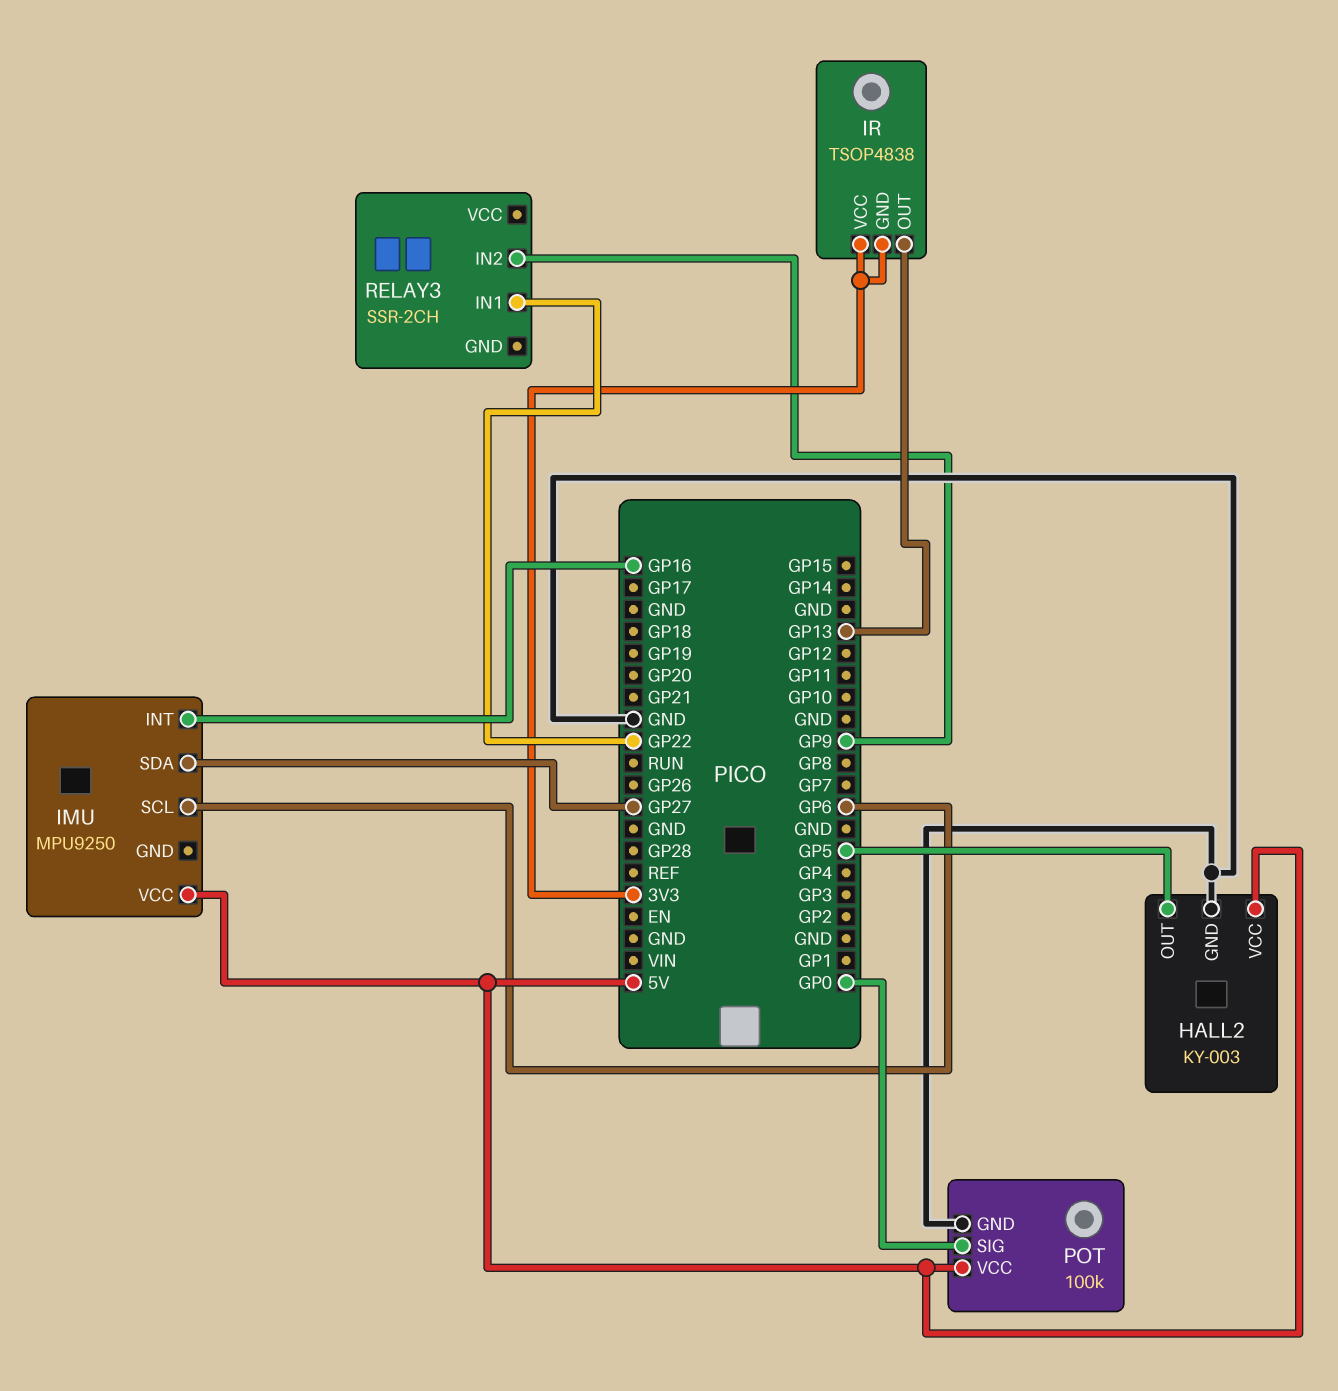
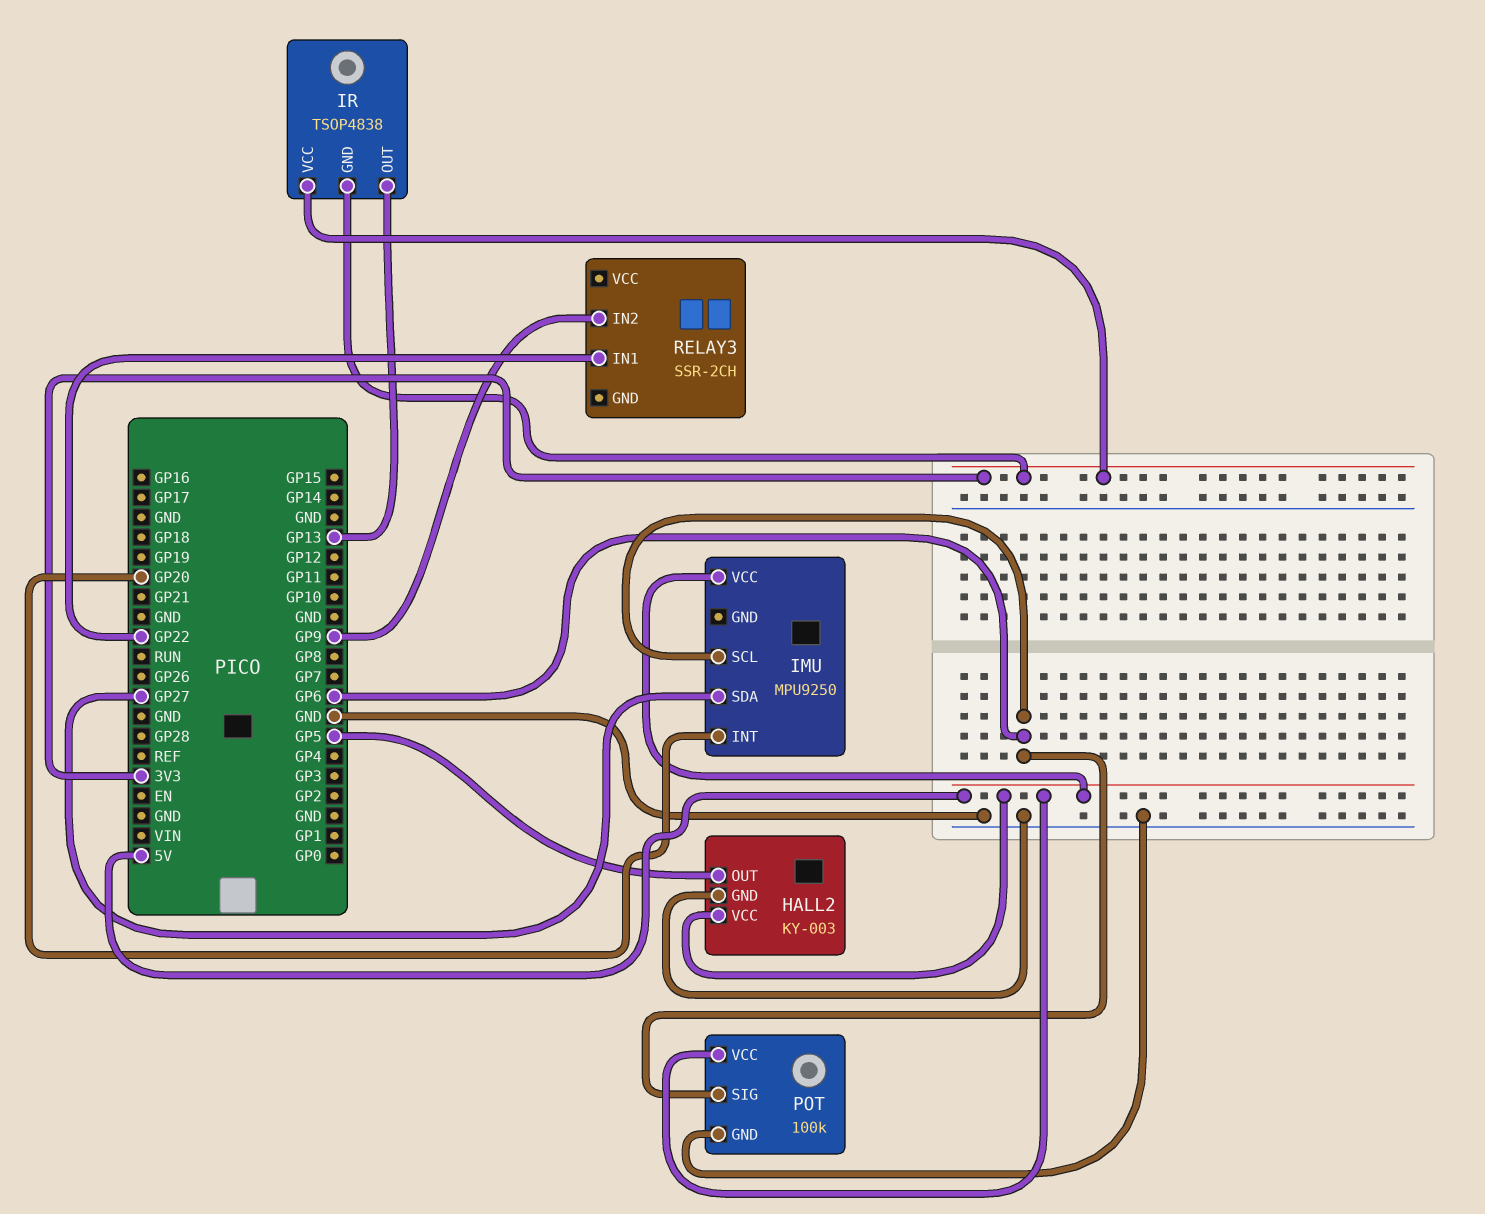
IMU pin INT: GP16 -> GP20
POT pin SIG: GP0 -> GP6

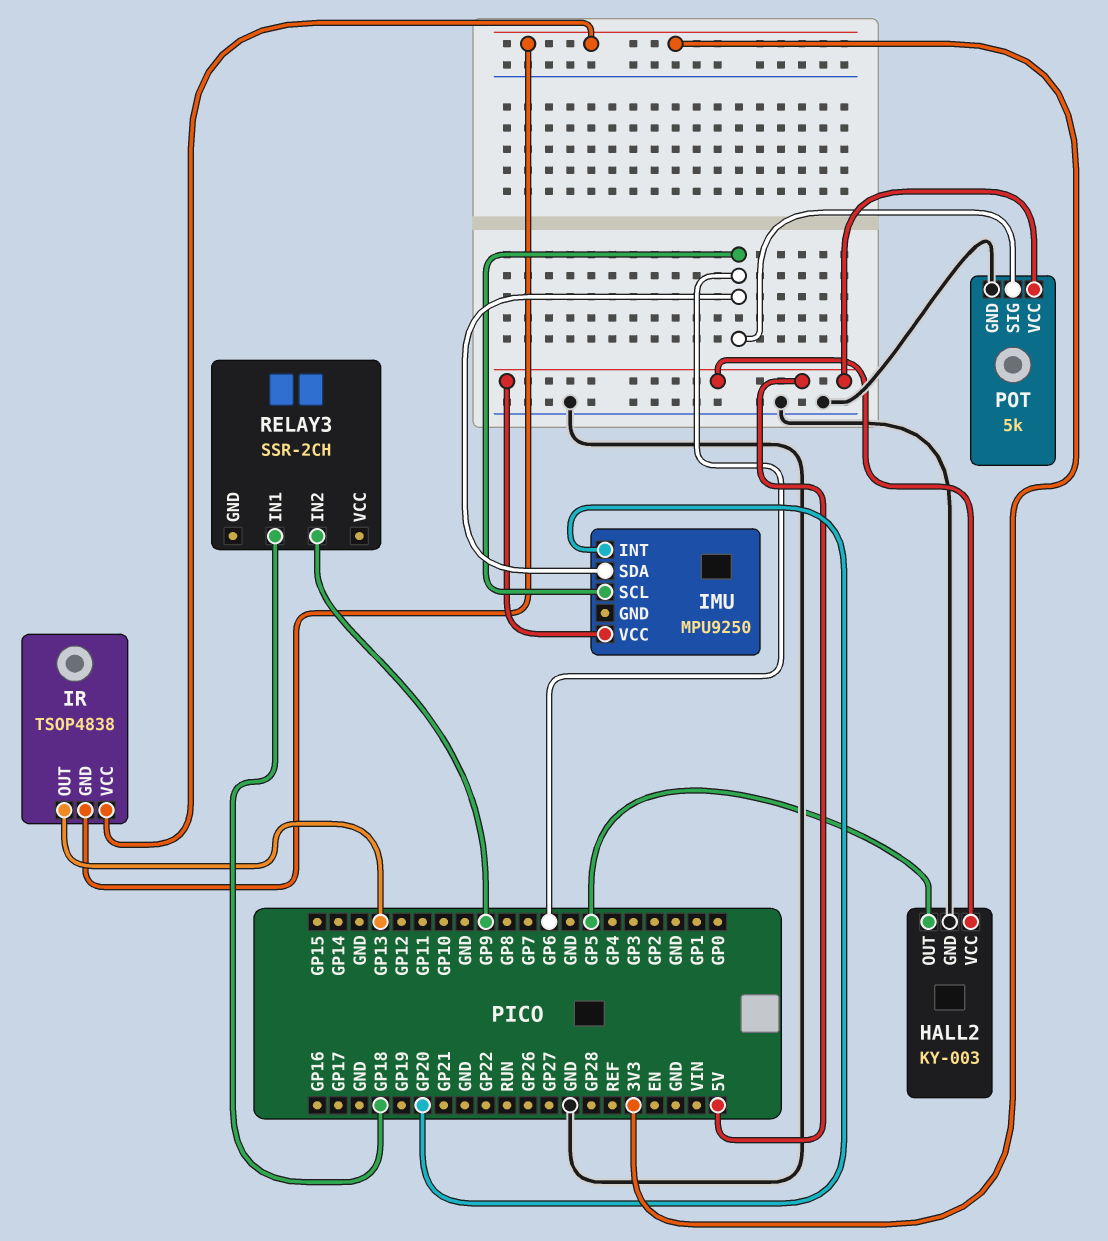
IMU pin SDA: GP27 -> GP6
POT: 100k -> 5k
RELAY3 pin IN1: GP22 -> GP18

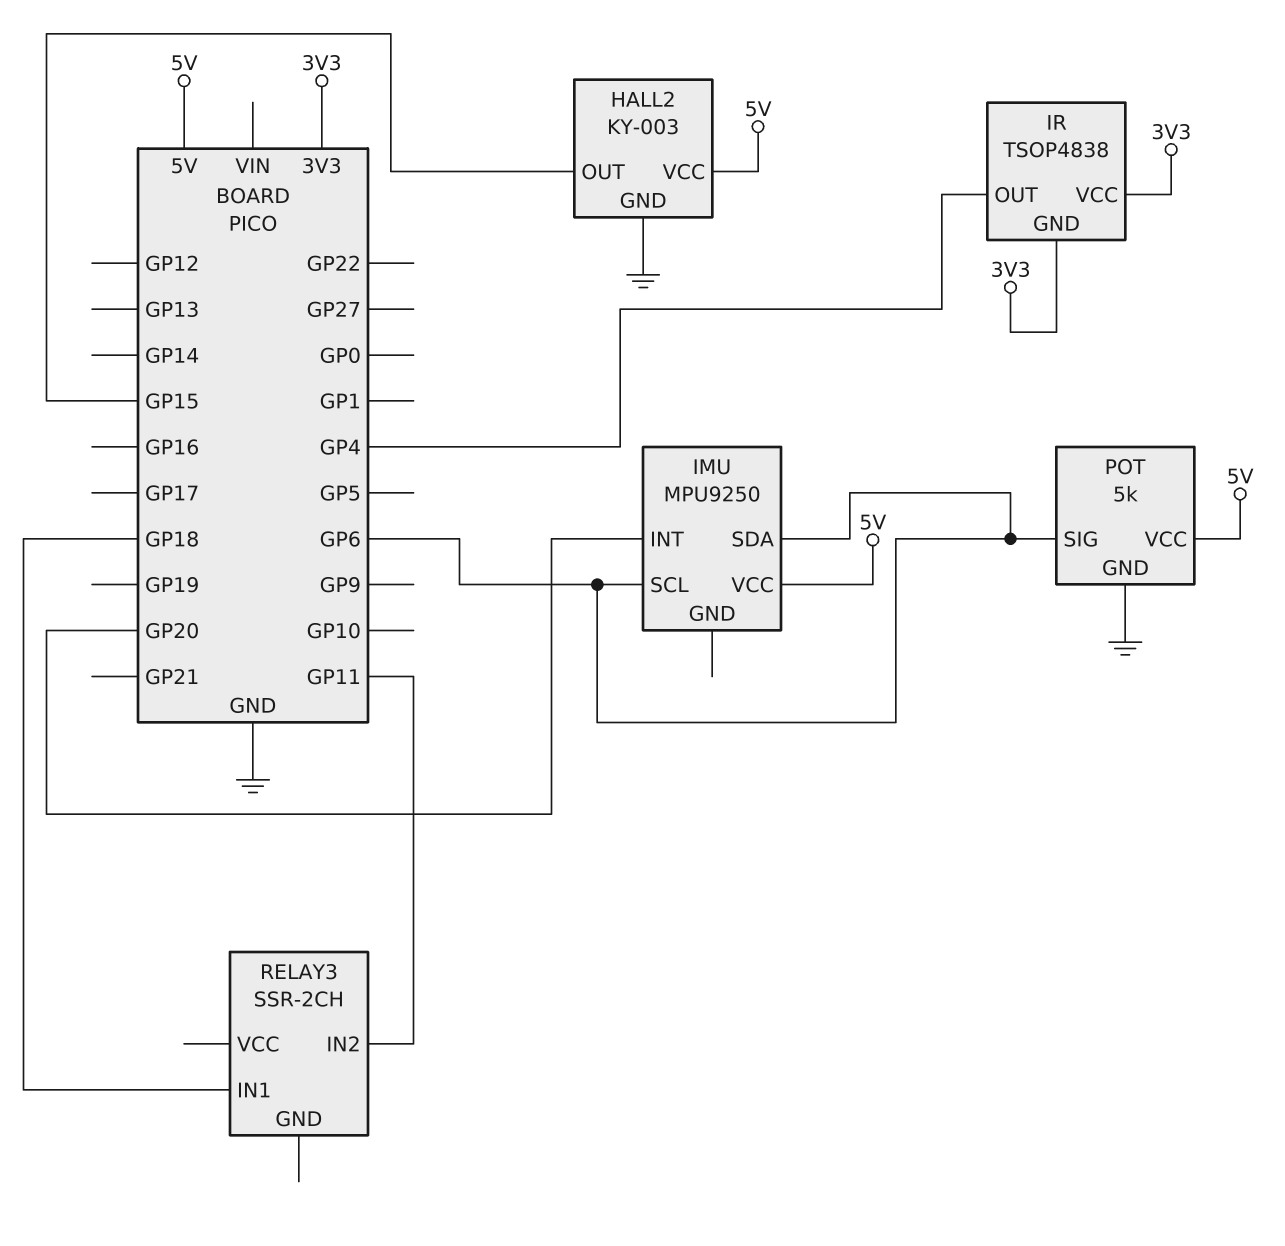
HALL2 pin OUT: GP5 -> GP15
IR pin OUT: GP13 -> GP4
RELAY3 pin IN2: GP9 -> GP11

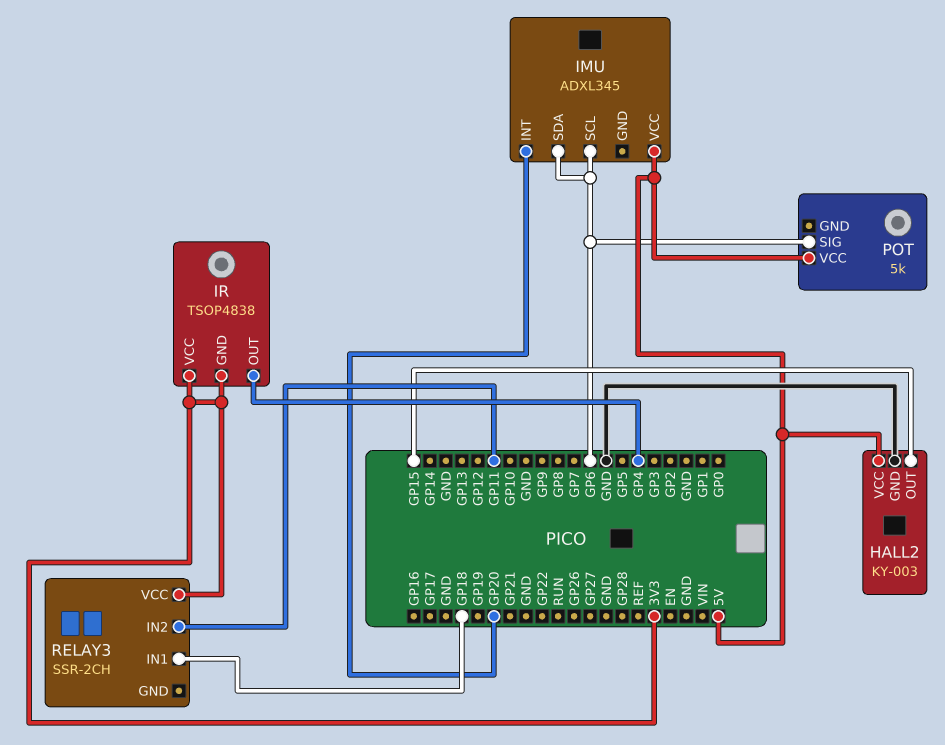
IMU: MPU9250 -> ADXL345
POT pin GND: GND -> none
RELAY3 pin VCC: none -> 3V3

